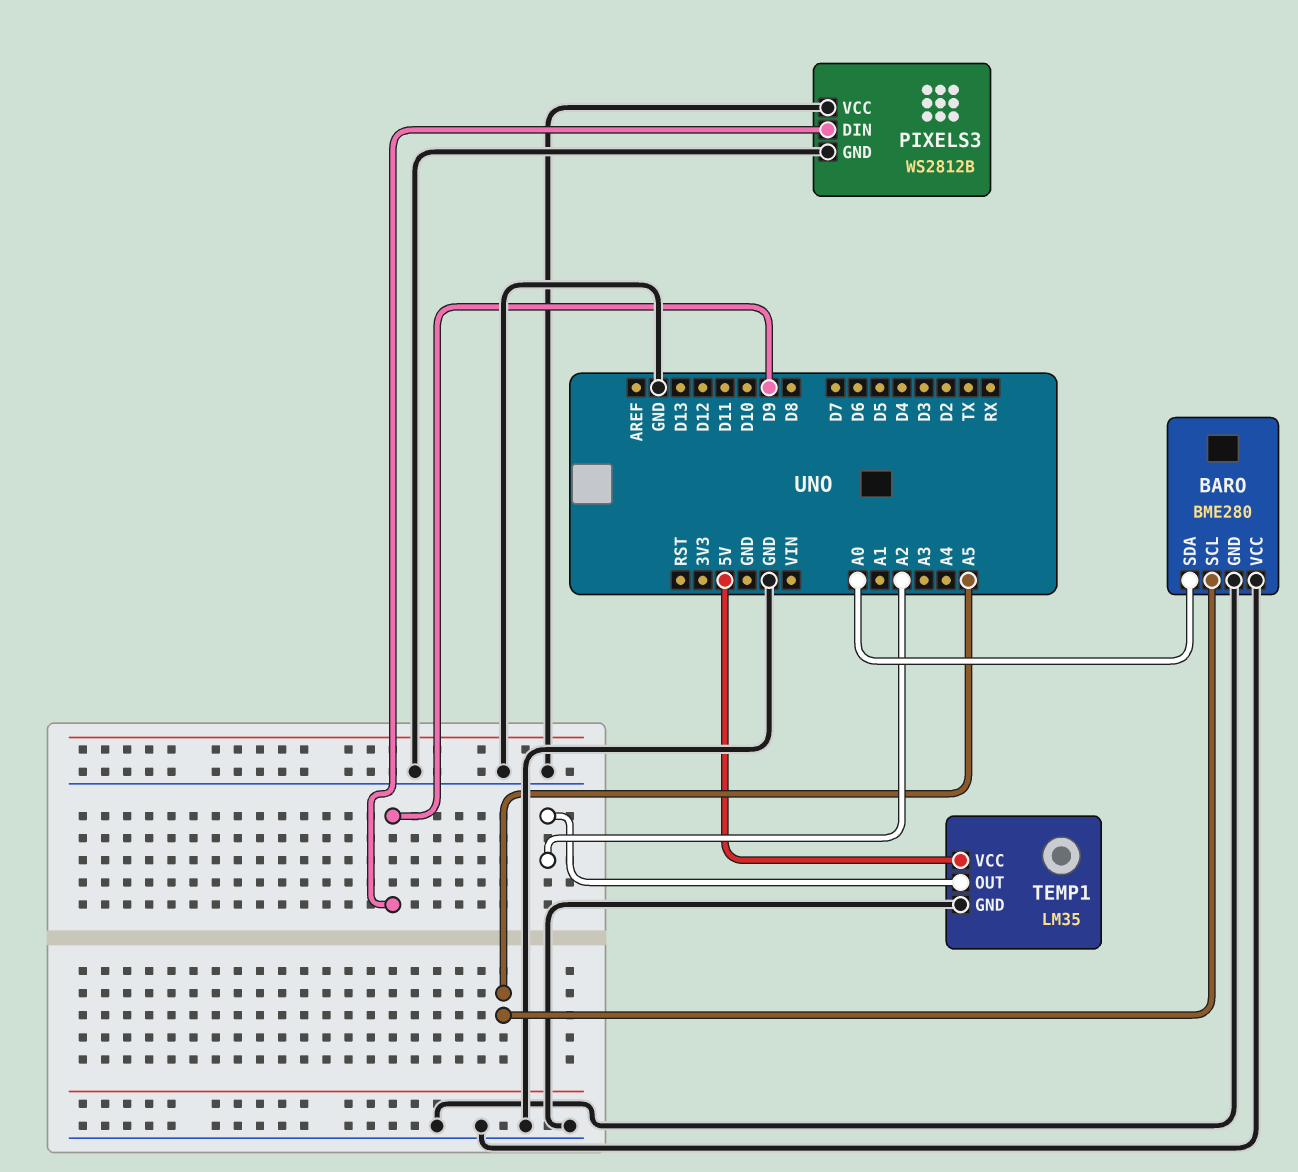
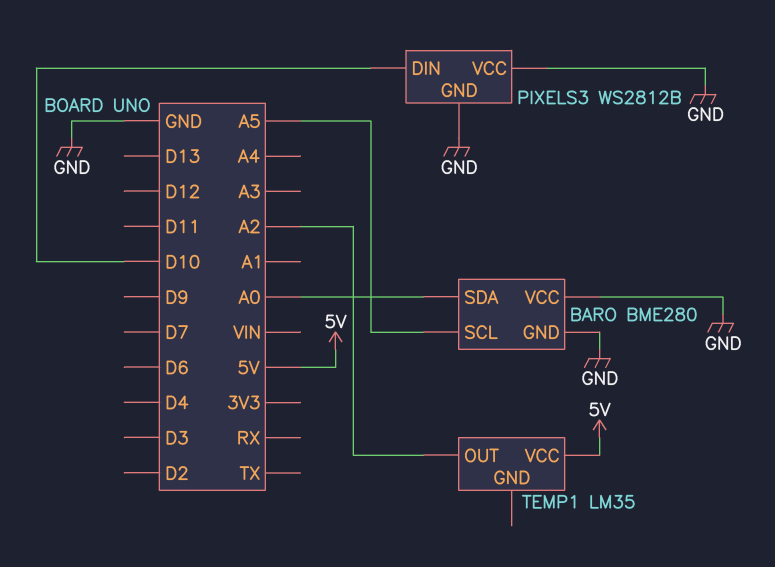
PIXELS3 pin DIN: D9 -> D10
TEMP1 pin GND: GND -> none

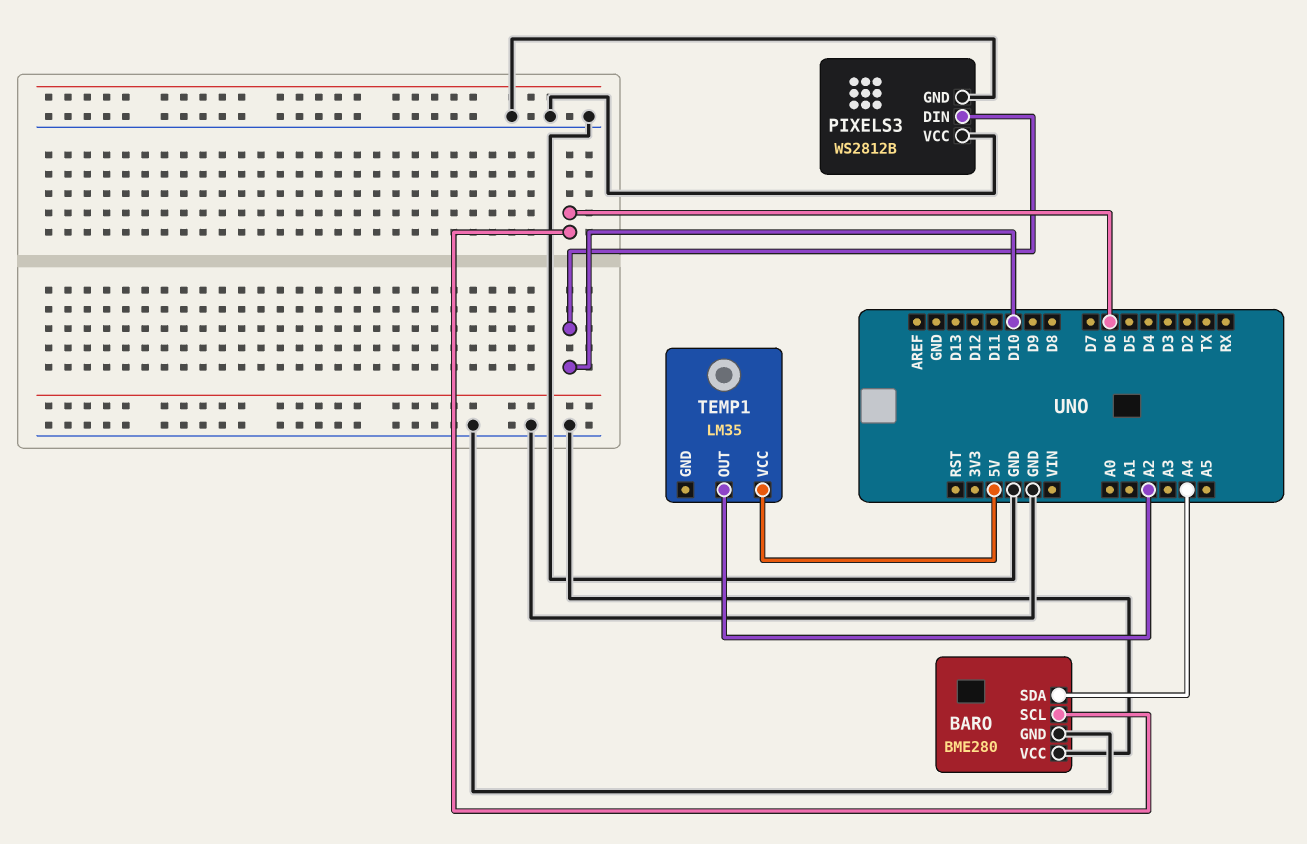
BARO pin SCL: A5 -> D6
BARO pin SDA: A0 -> A4

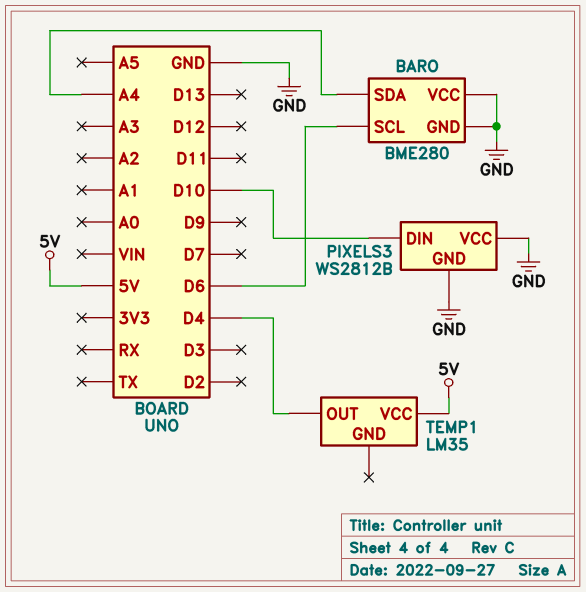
TEMP1 pin OUT: A2 -> D4

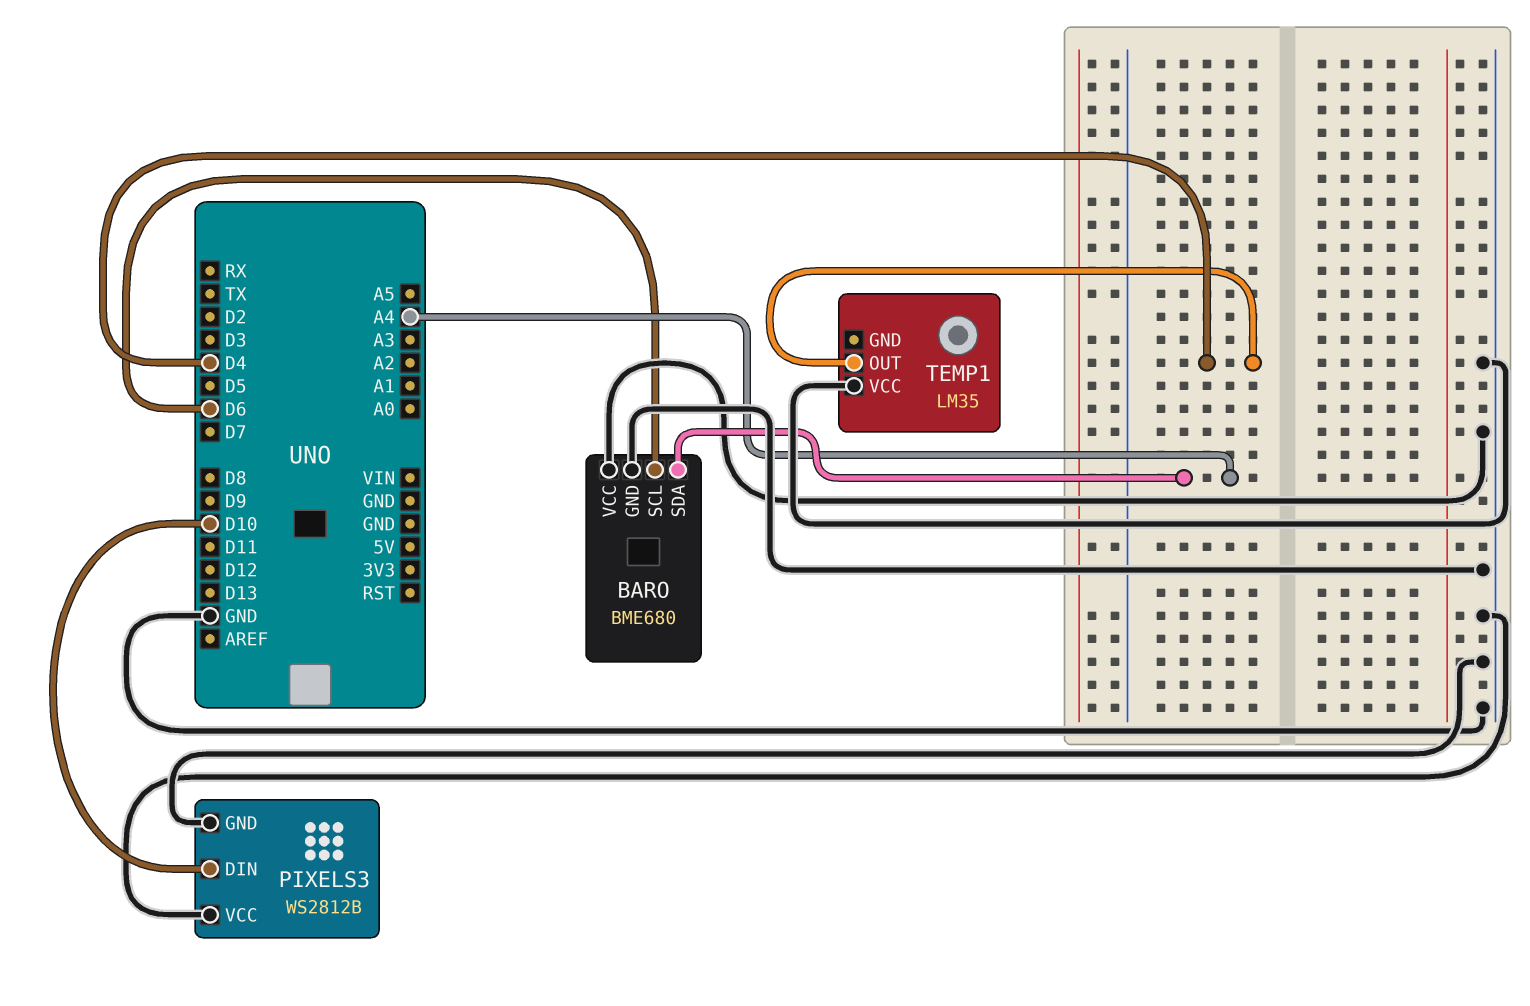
BARO: BME280 -> BME680
TEMP1 pin VCC: 5V -> GND

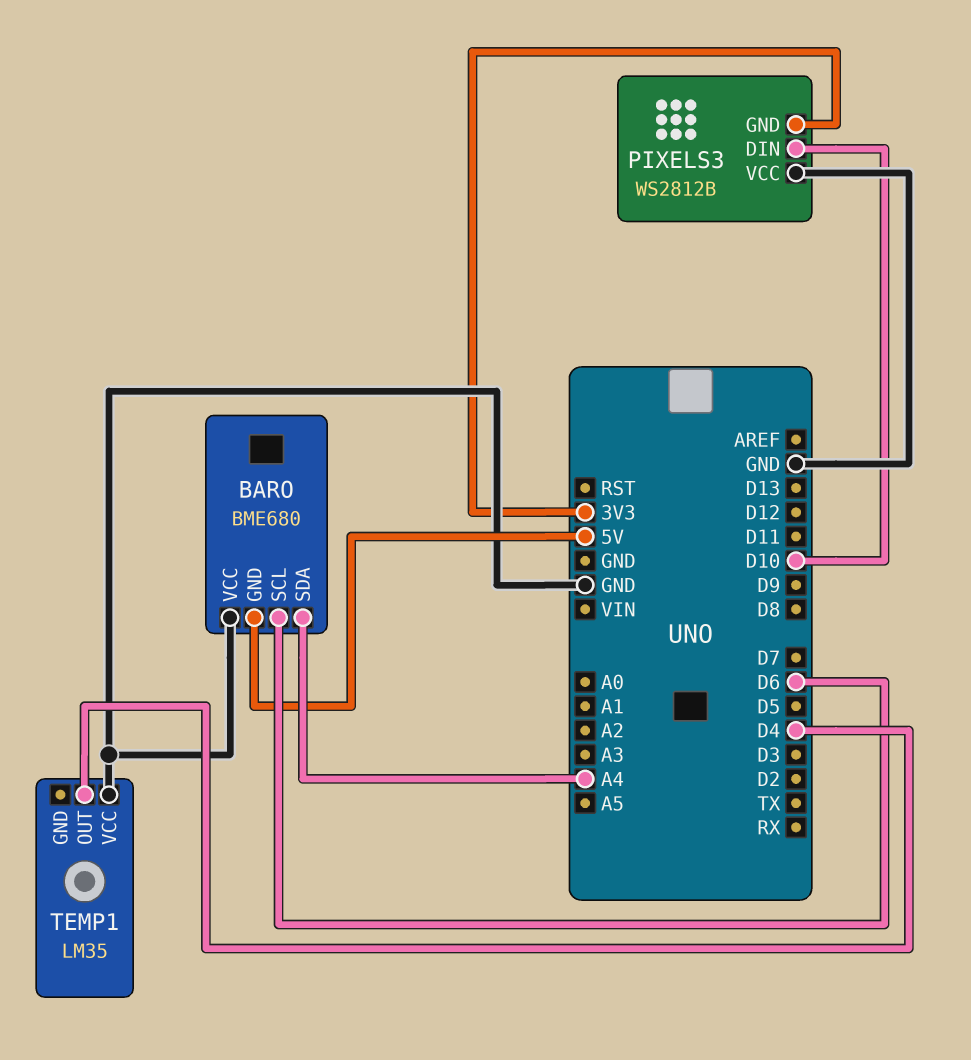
BARO pin GND: GND -> 5V
PIXELS3 pin GND: GND -> 3V3

